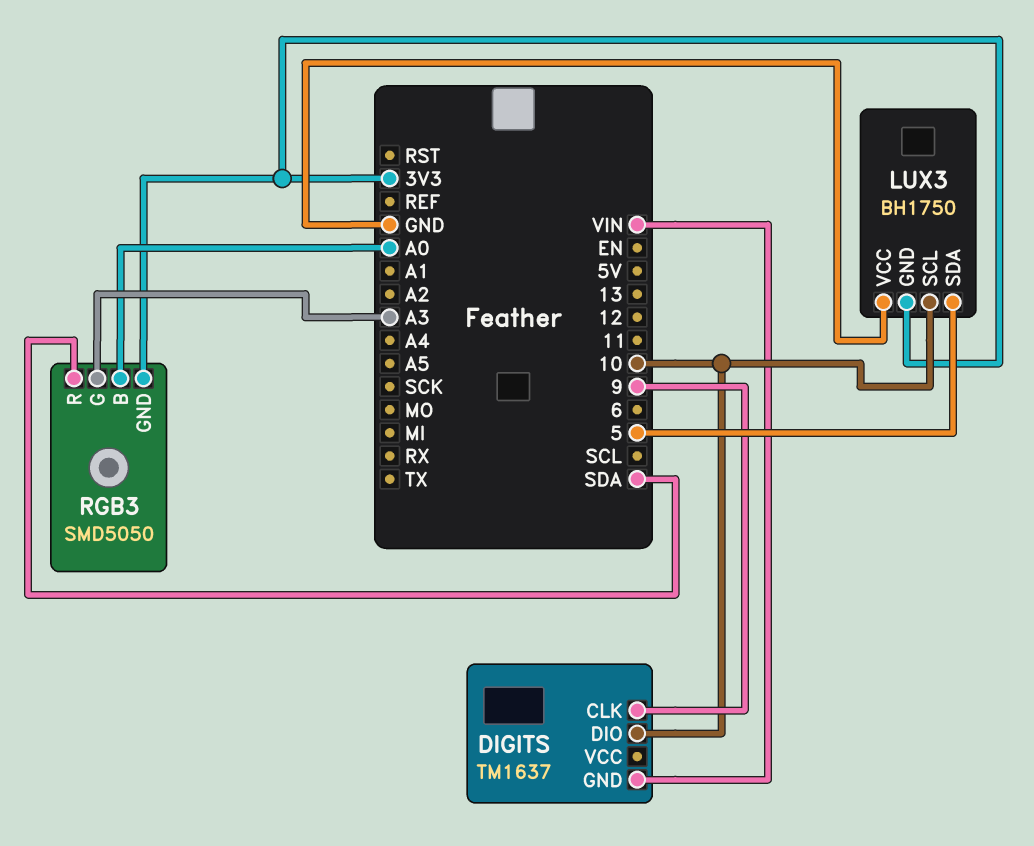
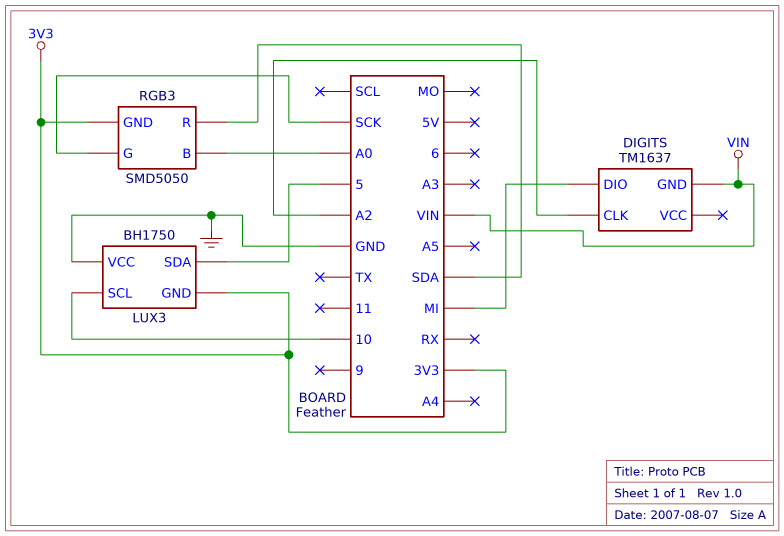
DIGITS pin CLK: 9 -> A2
DIGITS pin DIO: 10 -> MI
RGB3 pin G: A3 -> SCK

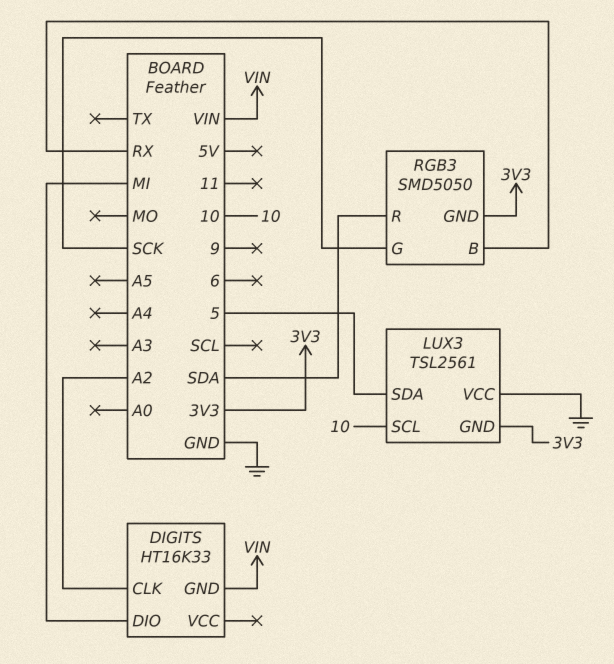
DIGITS: TM1637 -> HT16K33
LUX3: BH1750 -> TSL2561
RGB3 pin B: A0 -> RX

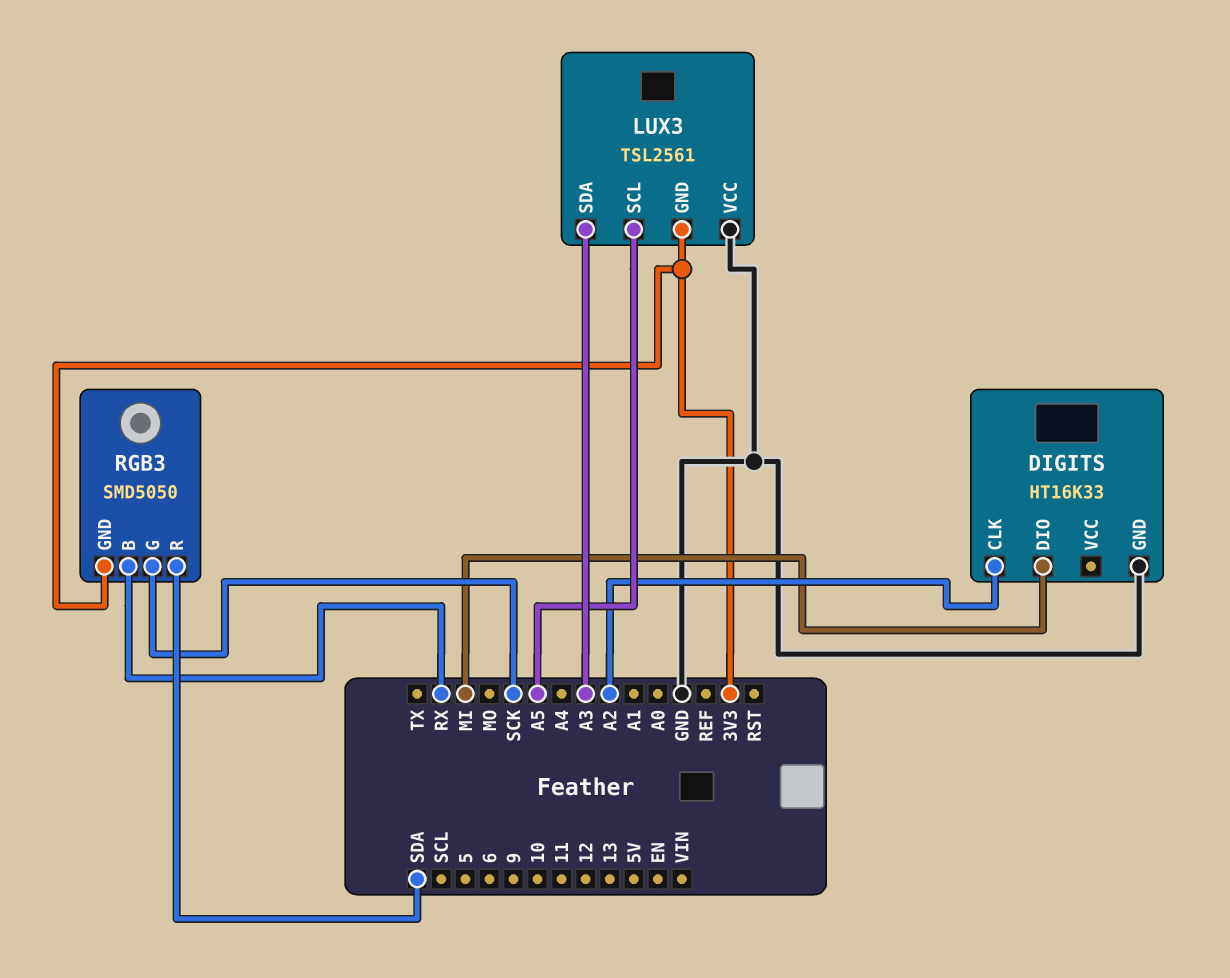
DIGITS pin GND: VIN -> GND
LUX3 pin SCL: 10 -> A5
LUX3 pin SDA: 5 -> A3

